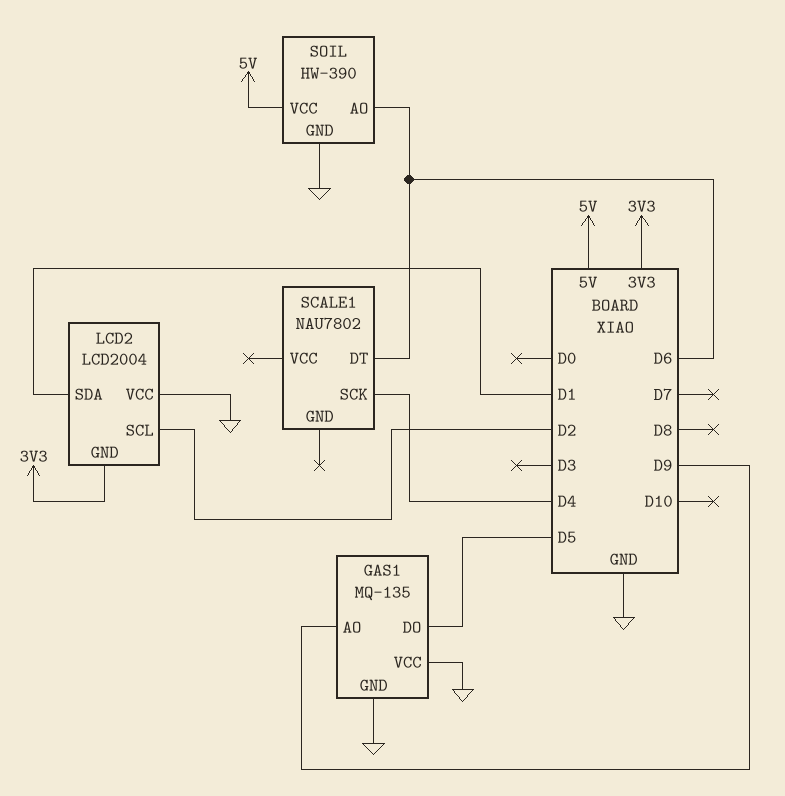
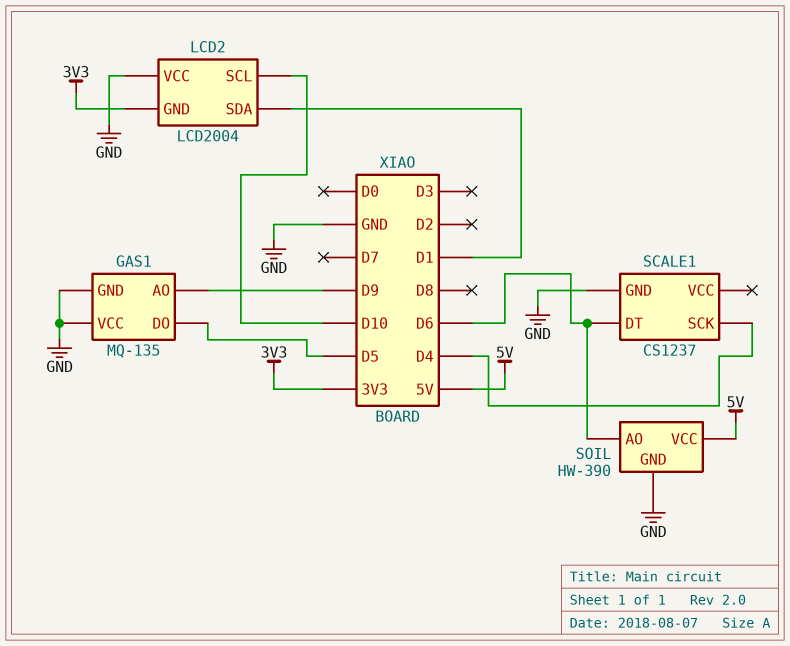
LCD2 pin SCL: D2 -> D10
SCALE1: NAU7802 -> CS1237
SCALE1 pin GND: none -> GND

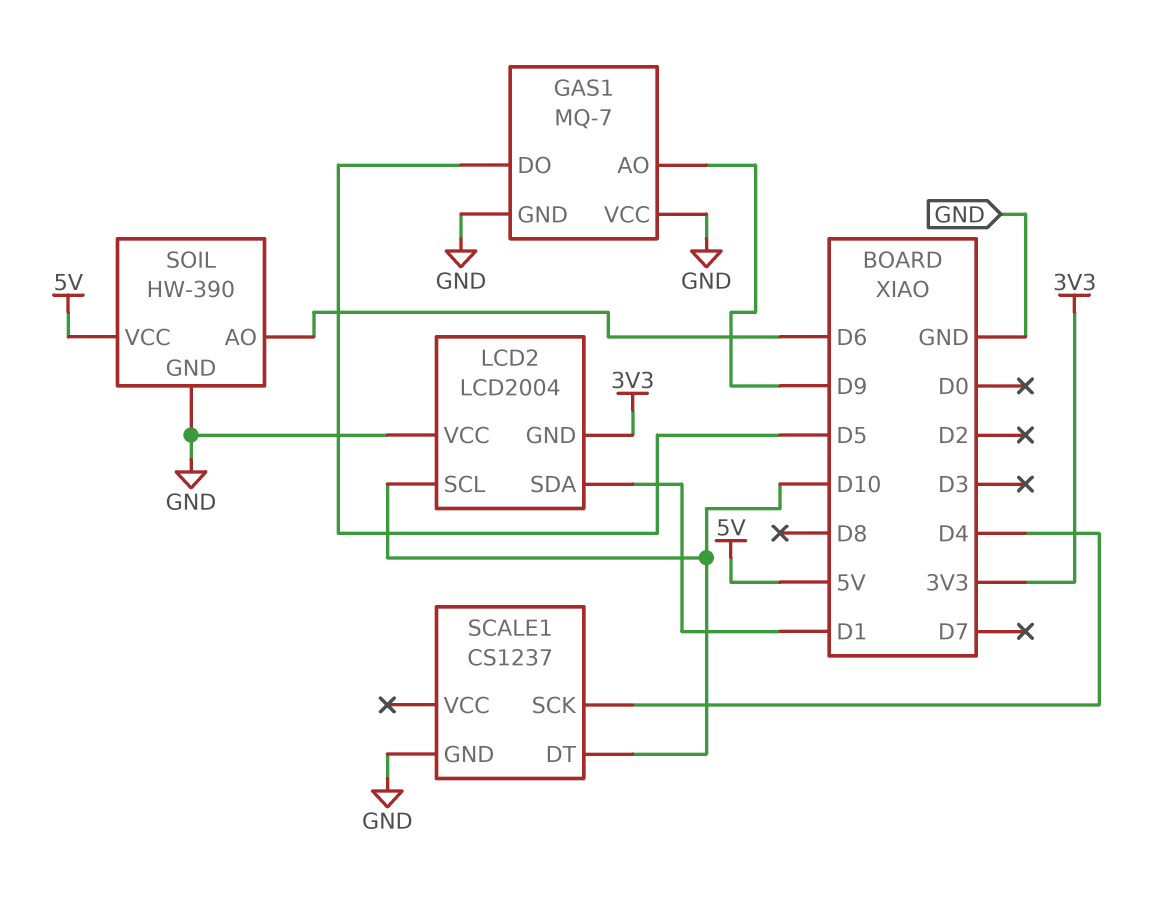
GAS1: MQ-135 -> MQ-7
SCALE1 pin DT: D6 -> D10

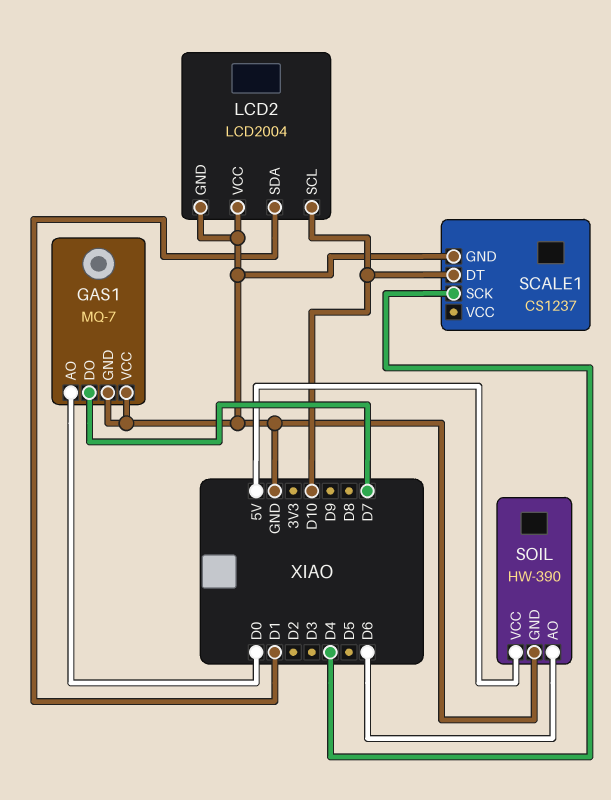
GAS1 pin AO: D9 -> D0
GAS1 pin DO: D5 -> D7
LCD2 pin GND: 3V3 -> GND

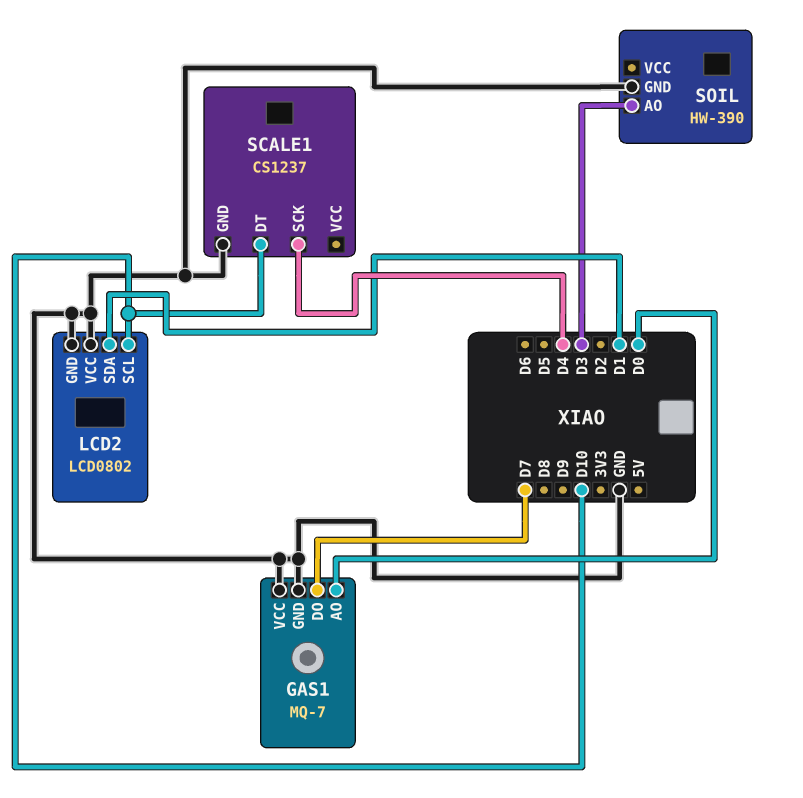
LCD2: LCD2004 -> LCD0802
SOIL pin AO: D6 -> D3
SOIL pin VCC: 5V -> none

